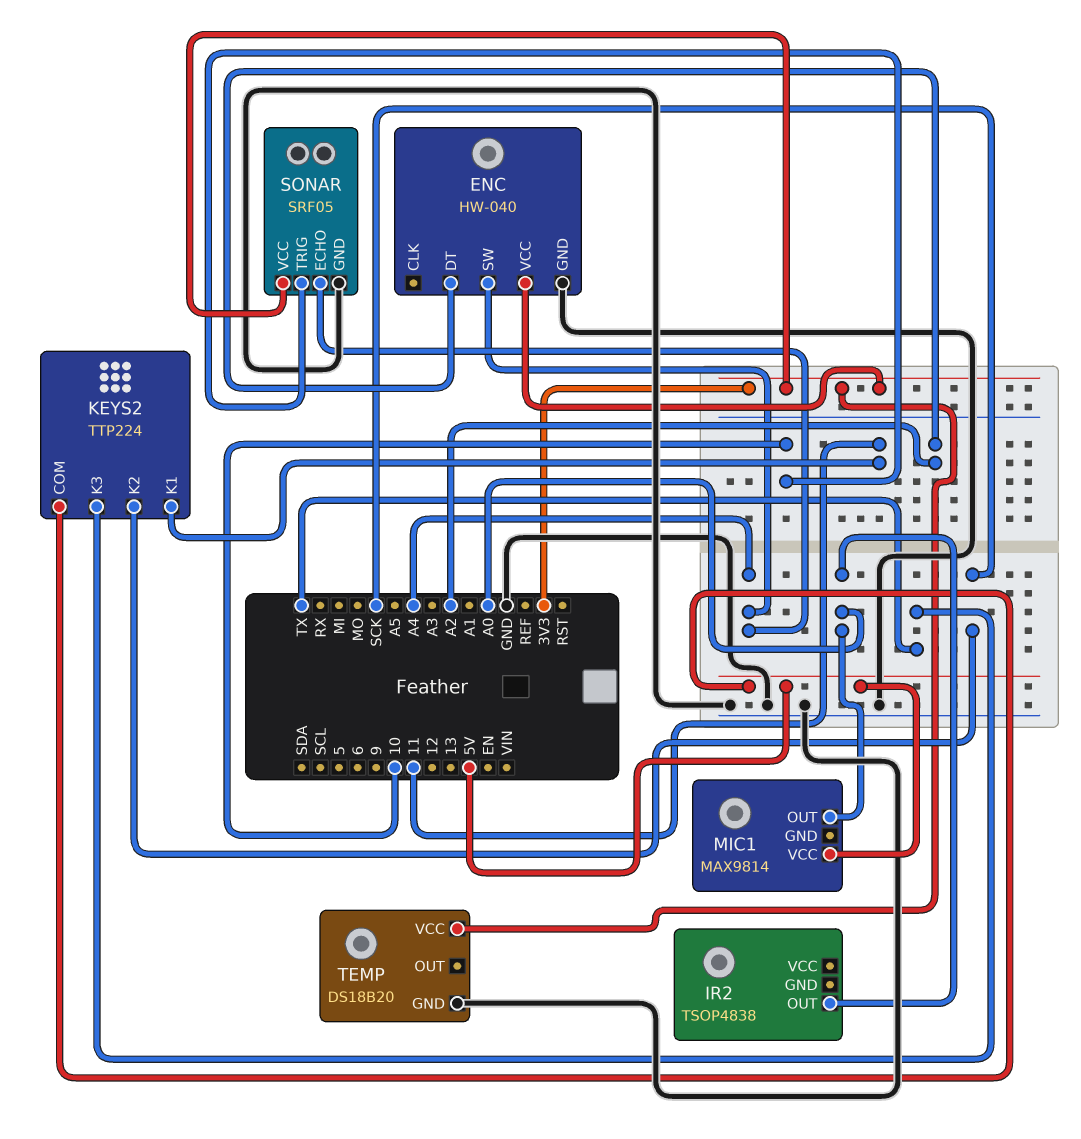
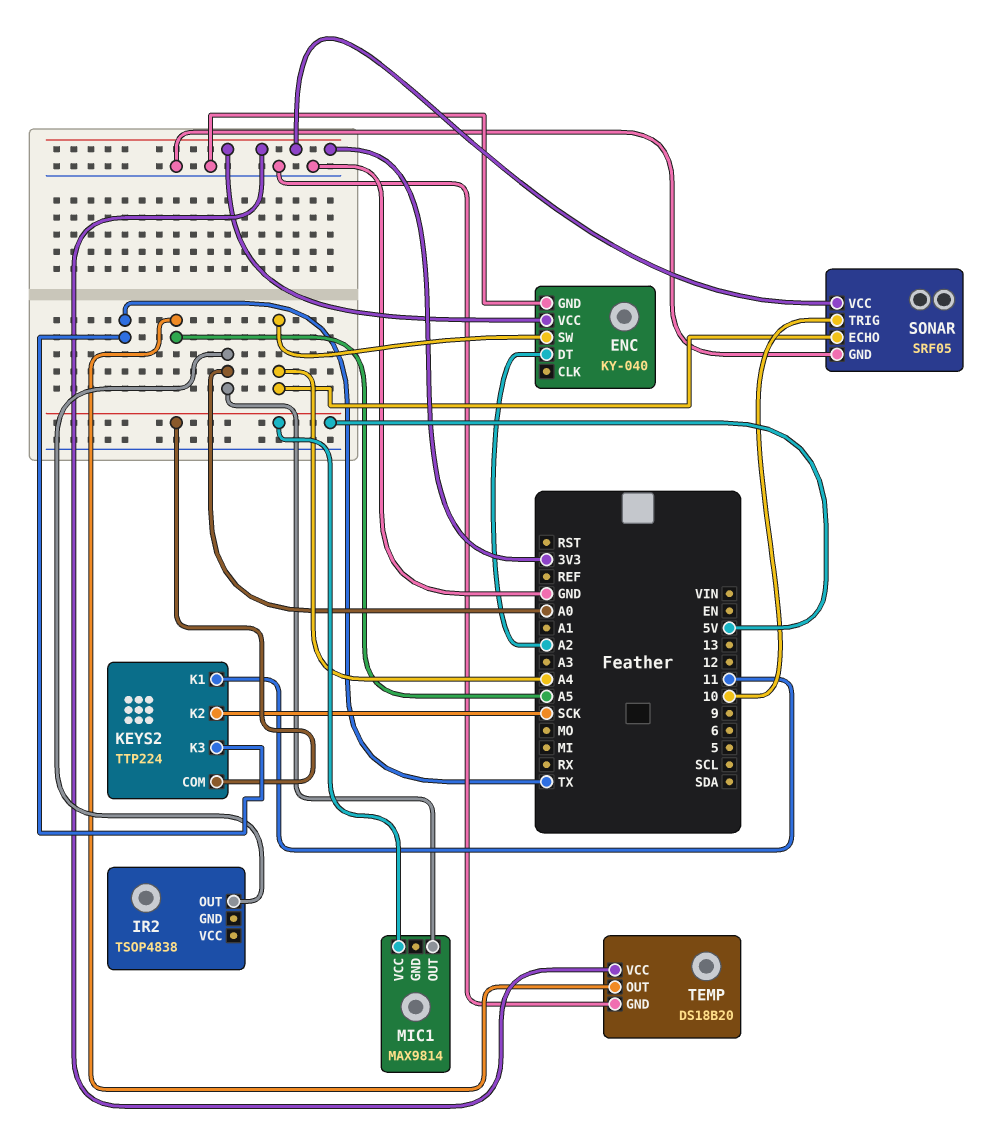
ENC: HW-040 -> KY-040
TEMP pin OUT: none -> A5

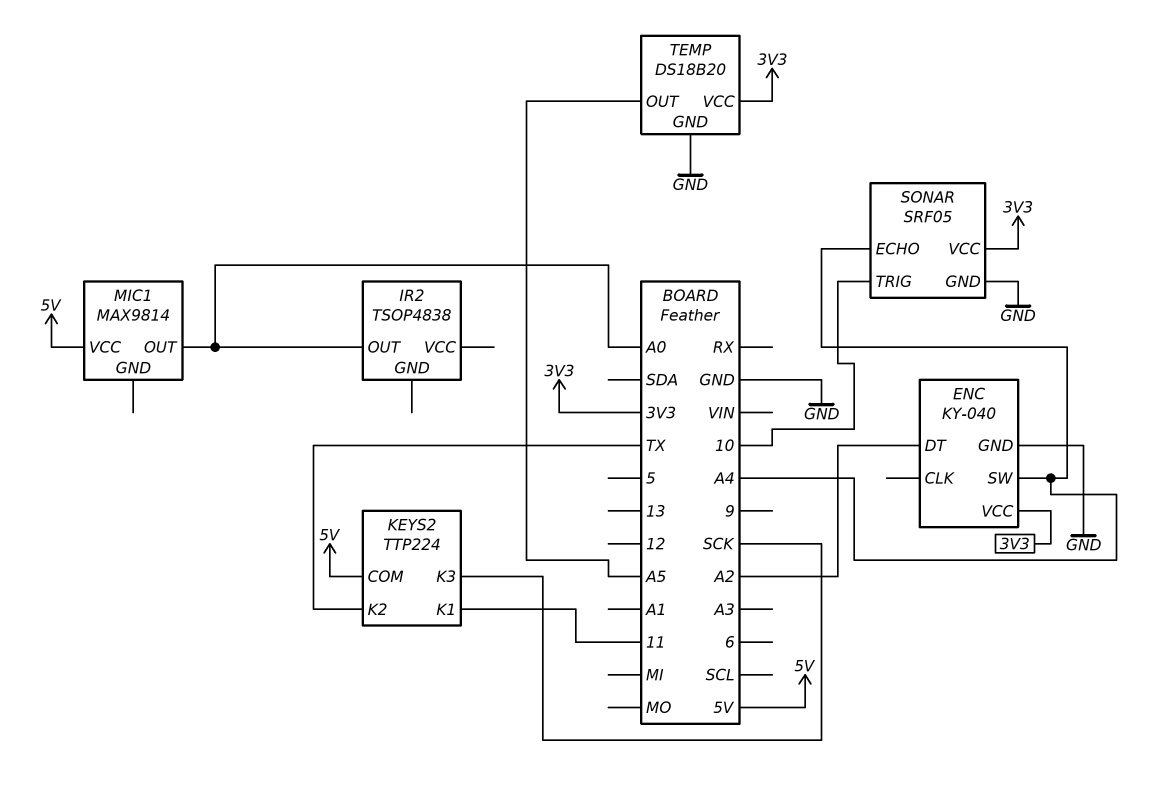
KEYS2 pin K2: SCK -> TX
KEYS2 pin K3: TX -> SCK

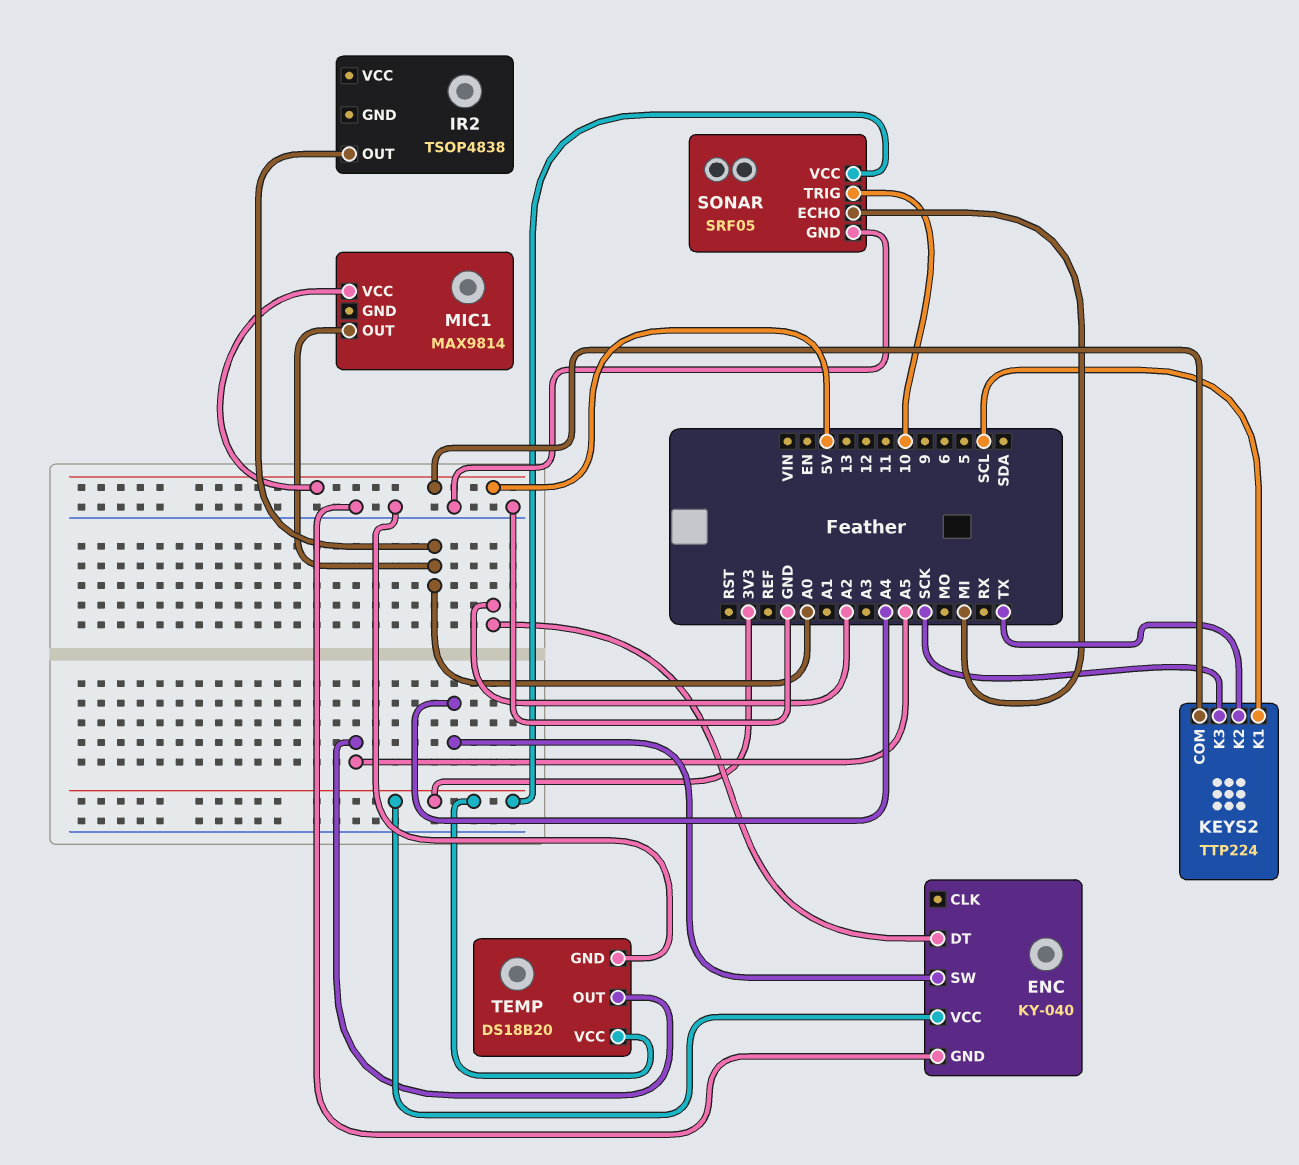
KEYS2 pin K1: 11 -> SCL
SONAR pin ECHO: A4 -> MI

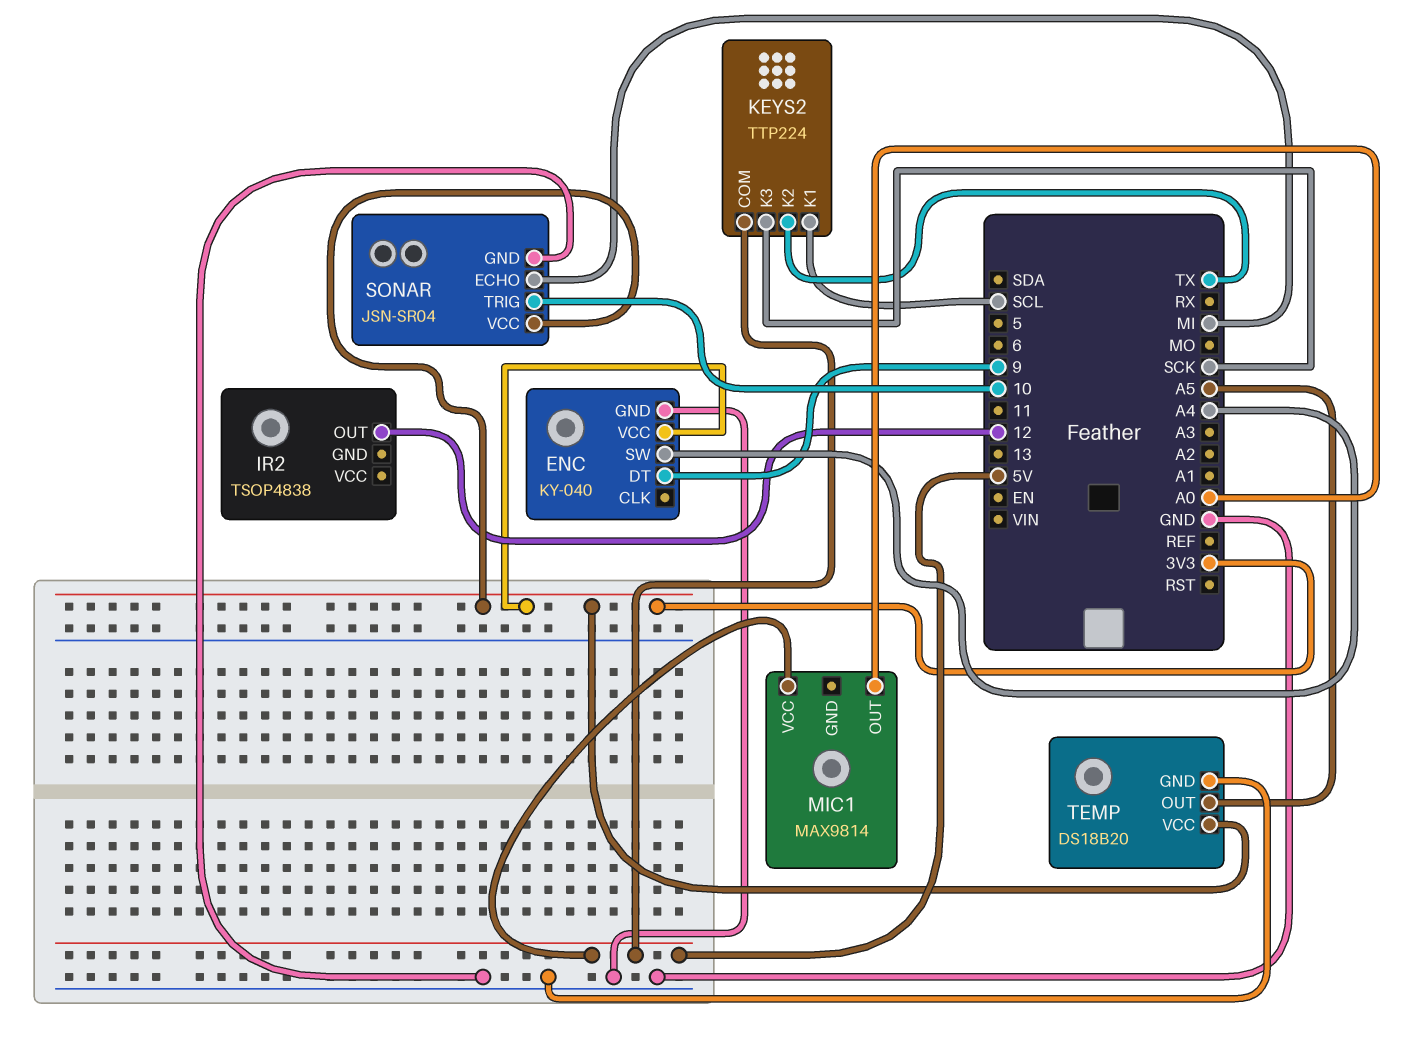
ENC pin DT: A2 -> 9
IR2 pin OUT: A0 -> 12
SONAR: SRF05 -> JSN-SR04

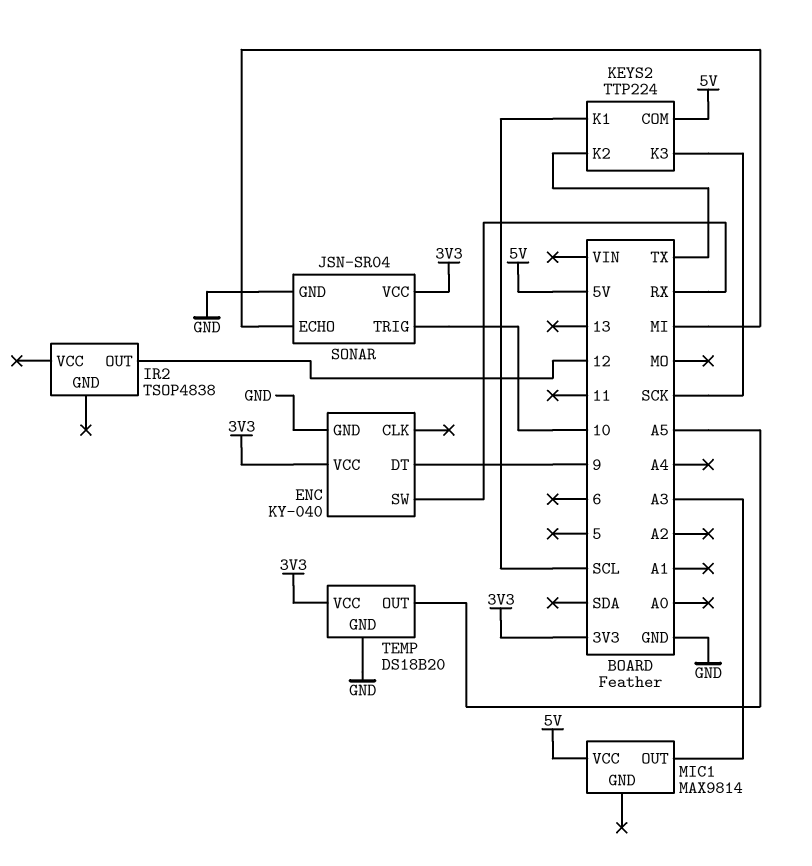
ENC pin SW: A4 -> RX
MIC1 pin OUT: A0 -> A3

